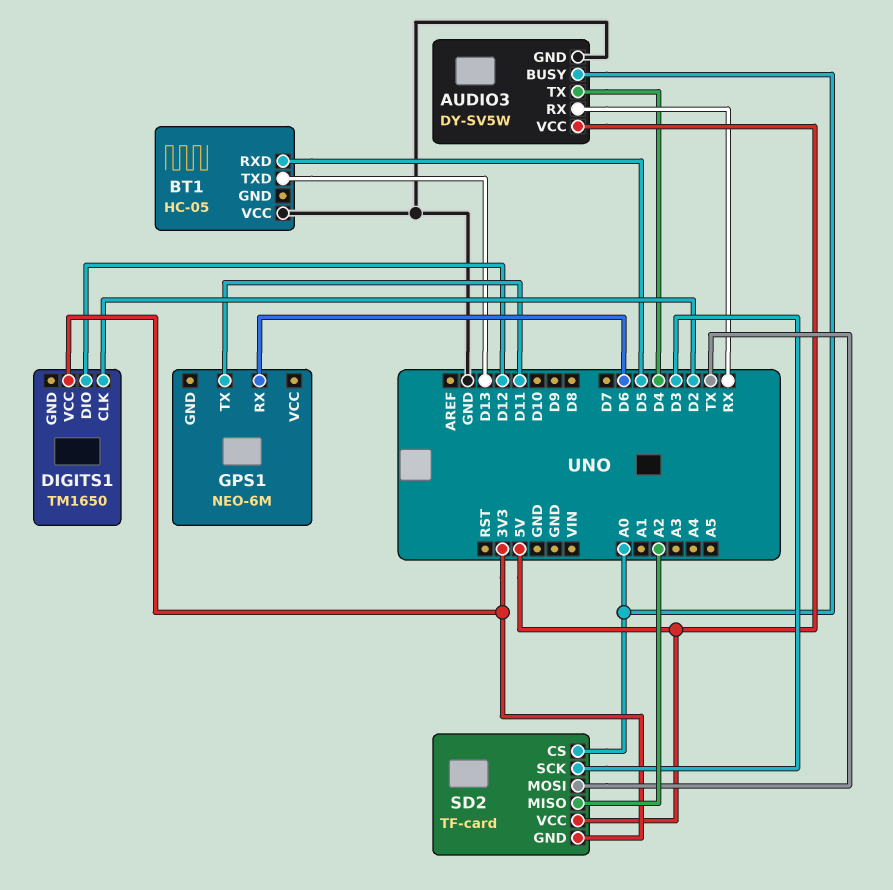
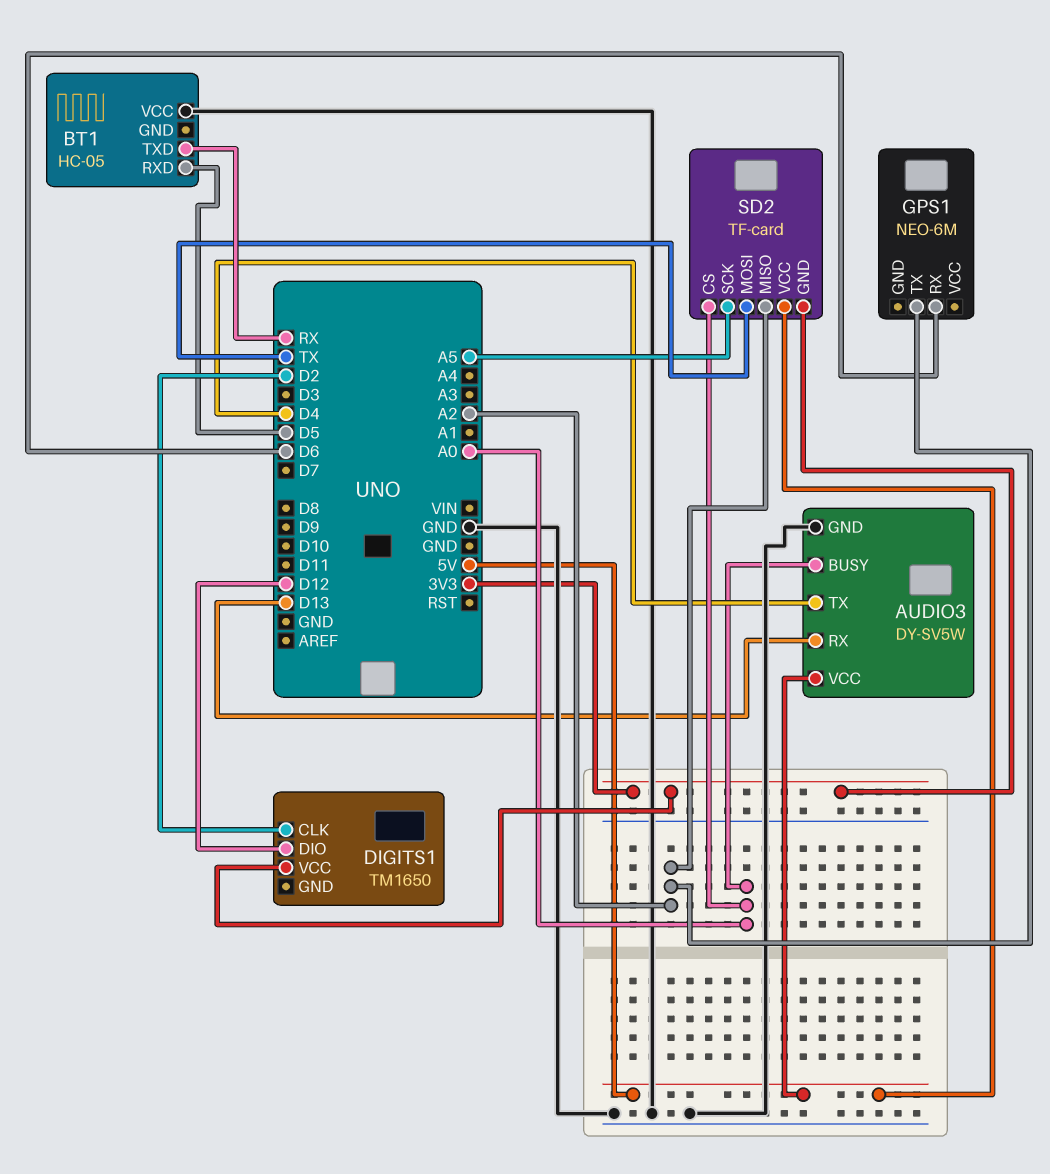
AUDIO3 pin RX: RX -> D13
BT1 pin TXD: D13 -> RX
GPS1 pin TX: D11 -> A2
SD2 pin SCK: D3 -> A5

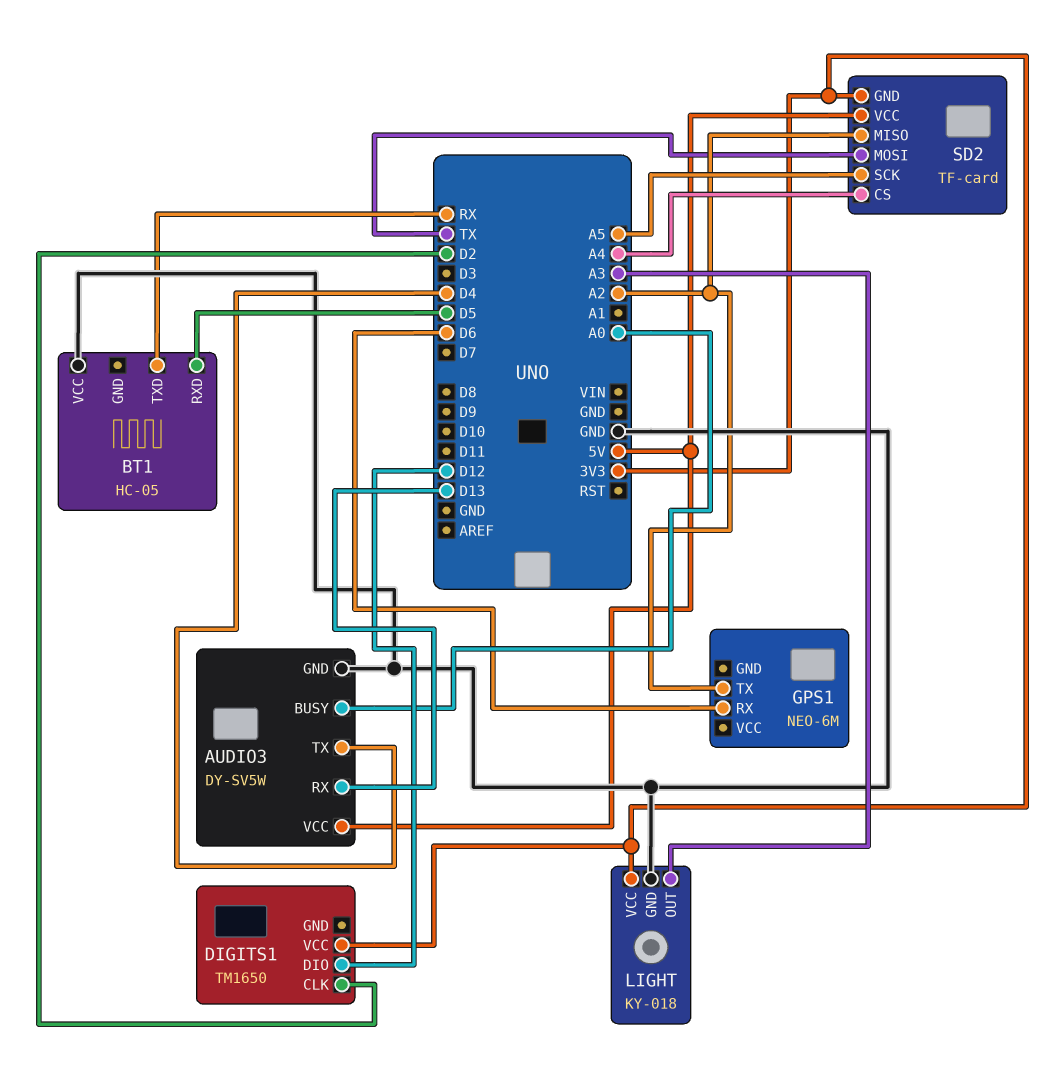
LIGHT: none -> KY-018
LIGHT pin GND: none -> GND
LIGHT pin OUT: none -> A3
LIGHT pin VCC: none -> 3V3
SD2 pin CS: A0 -> A4

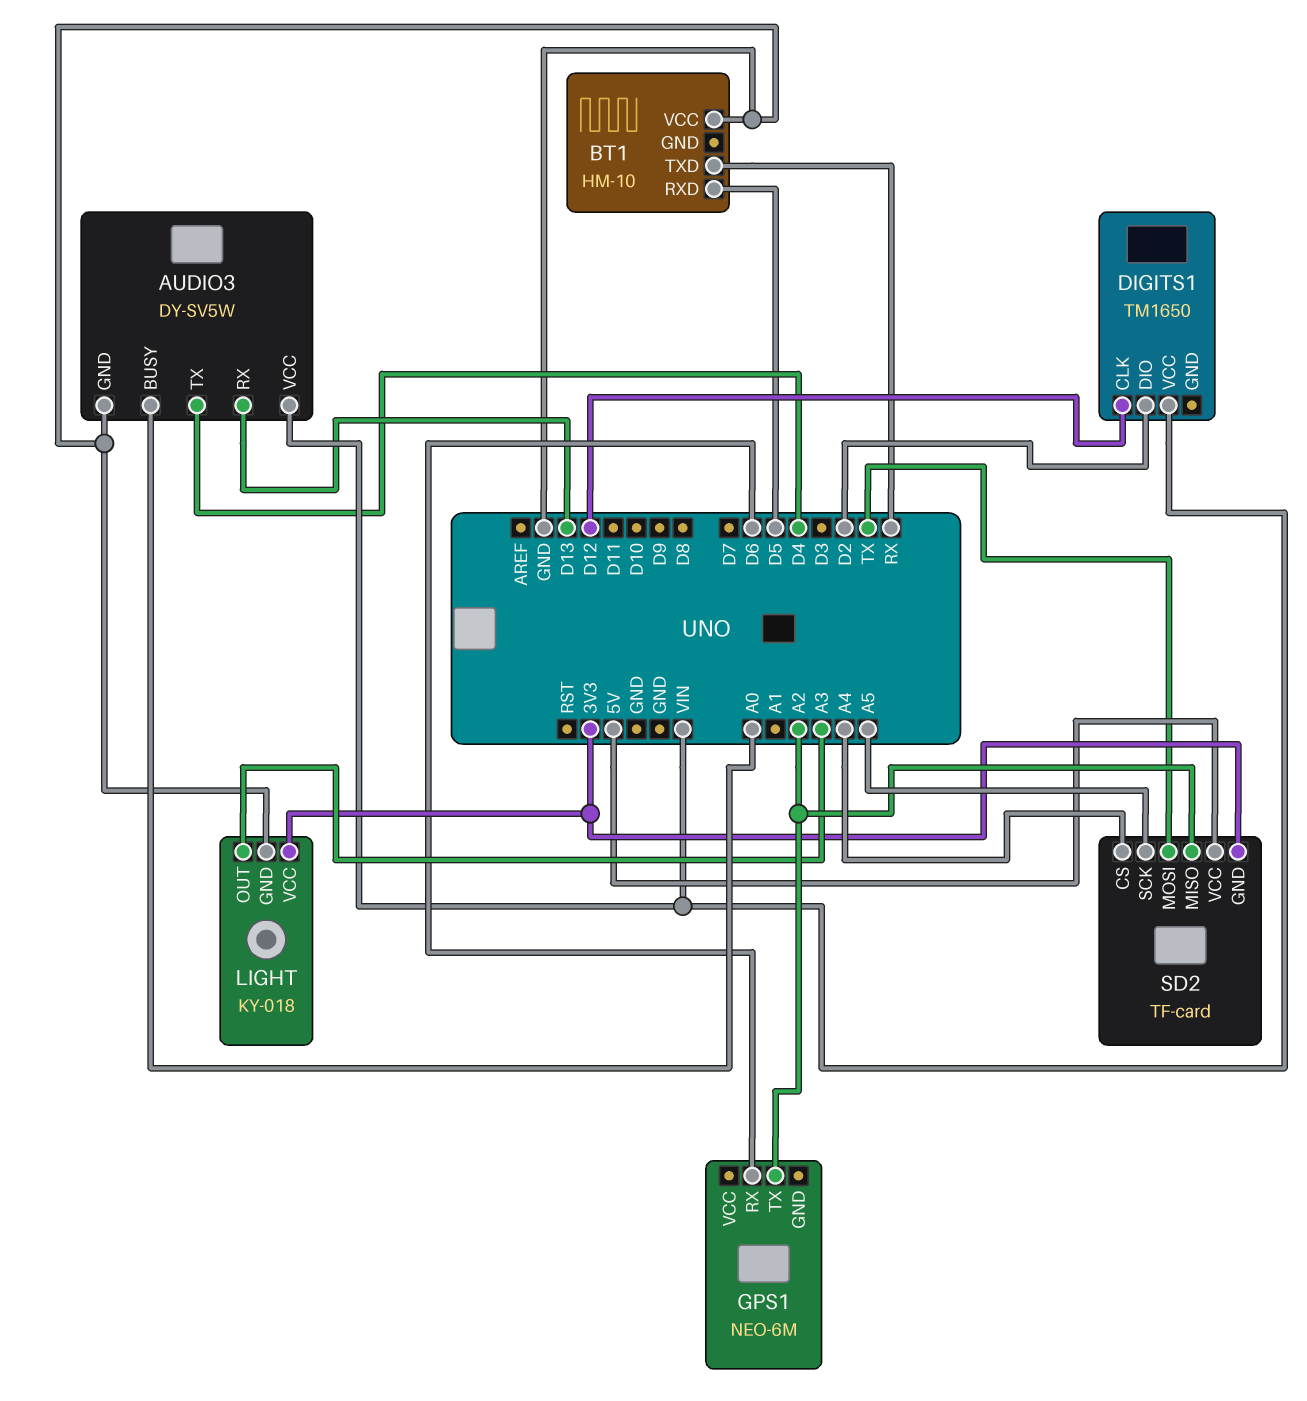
AUDIO3 pin VCC: 5V -> VIN
BT1: HC-05 -> HM-10
DIGITS1 pin CLK: D2 -> D12
DIGITS1 pin DIO: D12 -> D2
DIGITS1 pin VCC: 3V3 -> VIN

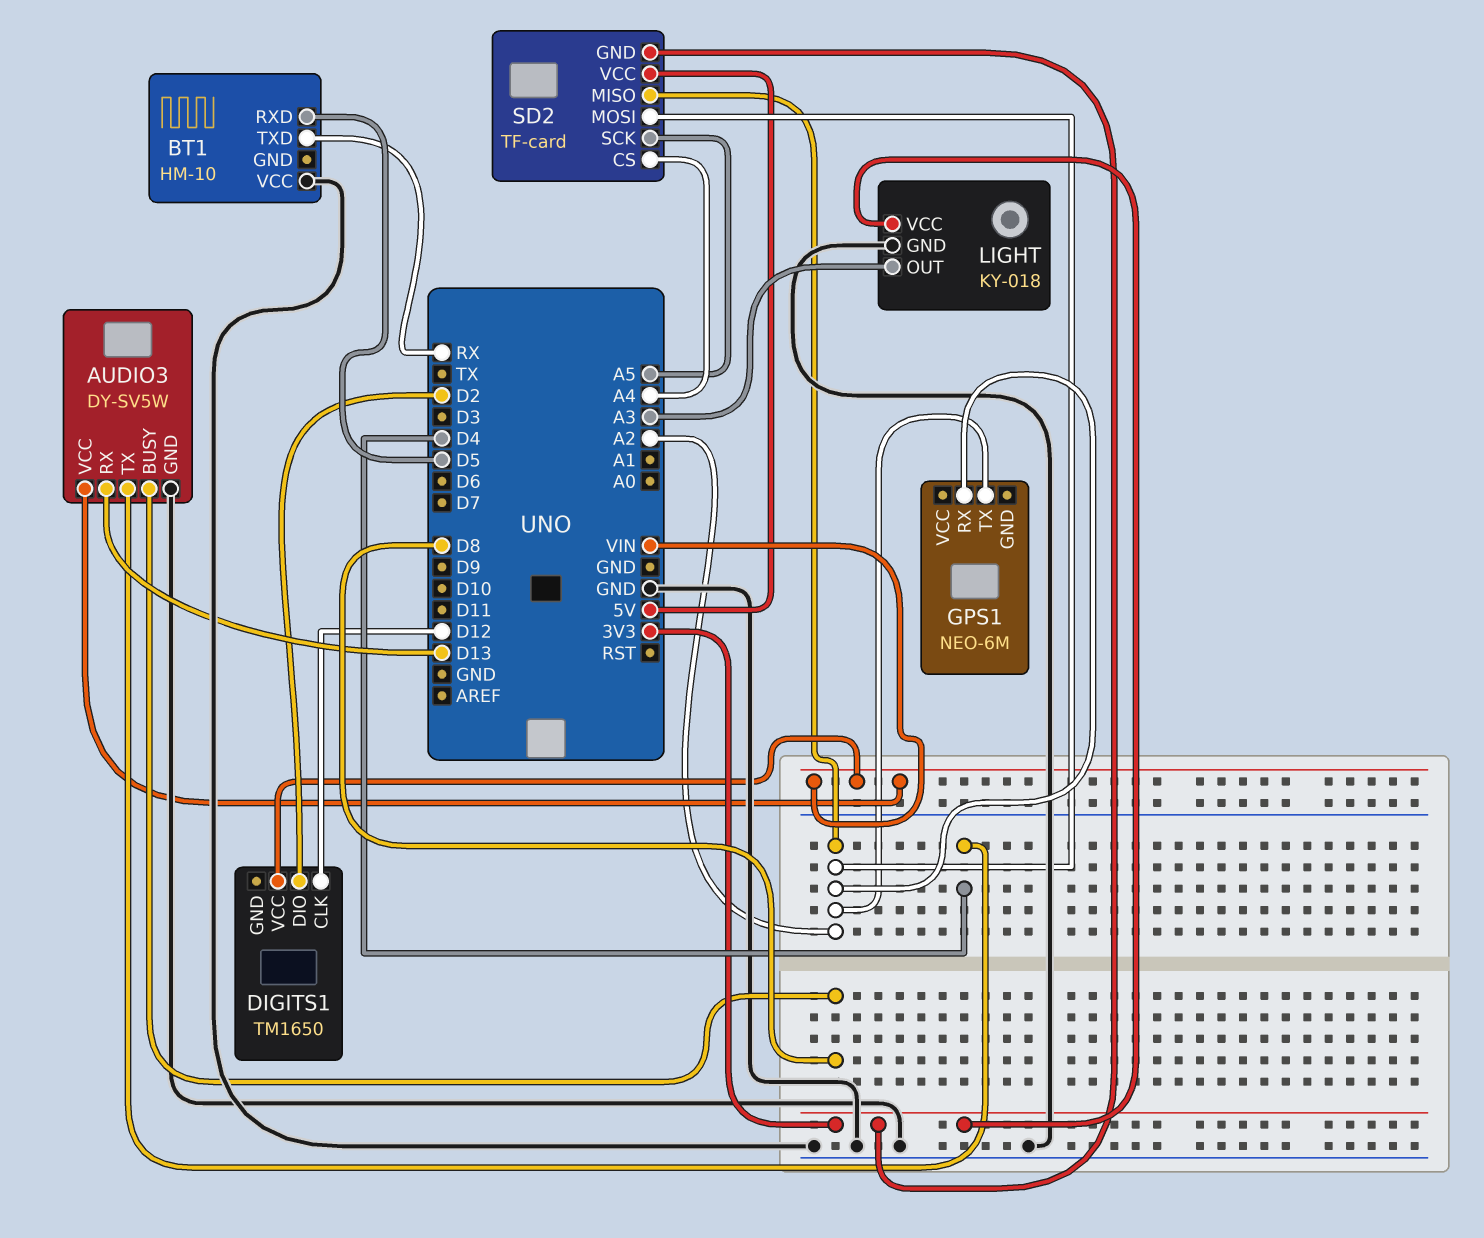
AUDIO3 pin BUSY: A0 -> D8
GPS1 pin RX: D6 -> A2
SD2 pin MOSI: TX -> A2

